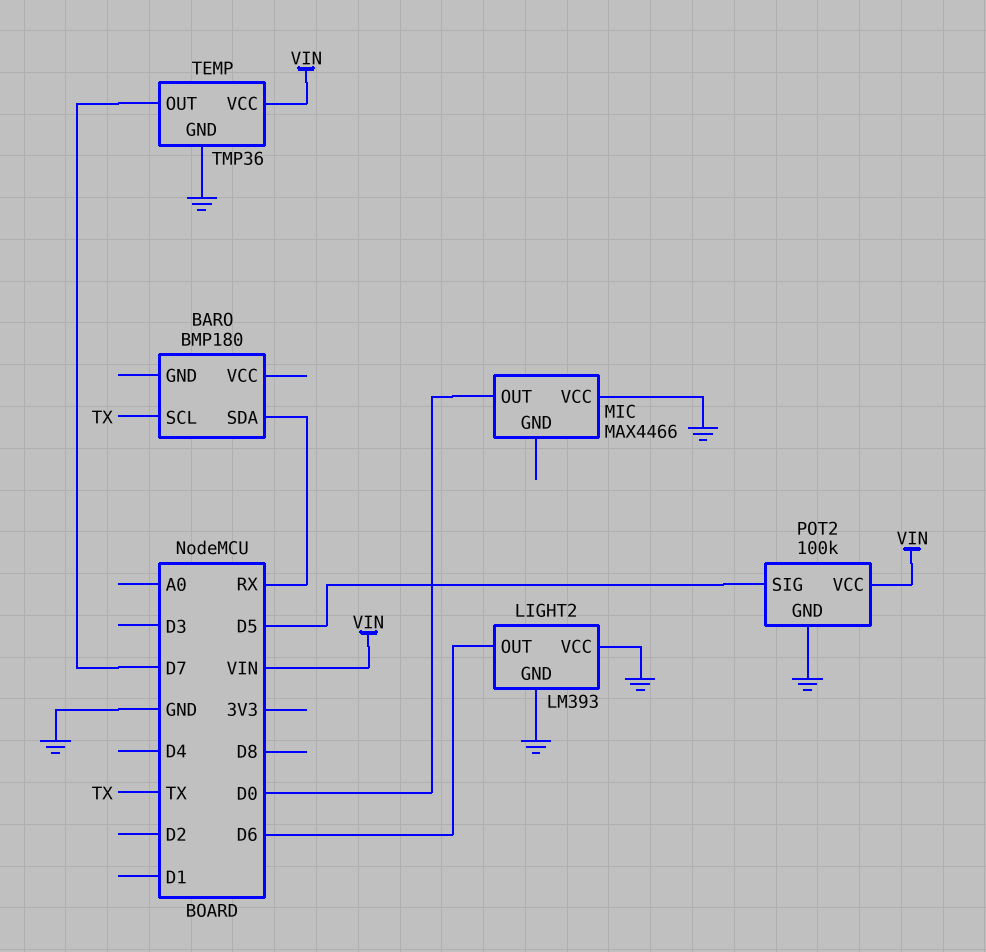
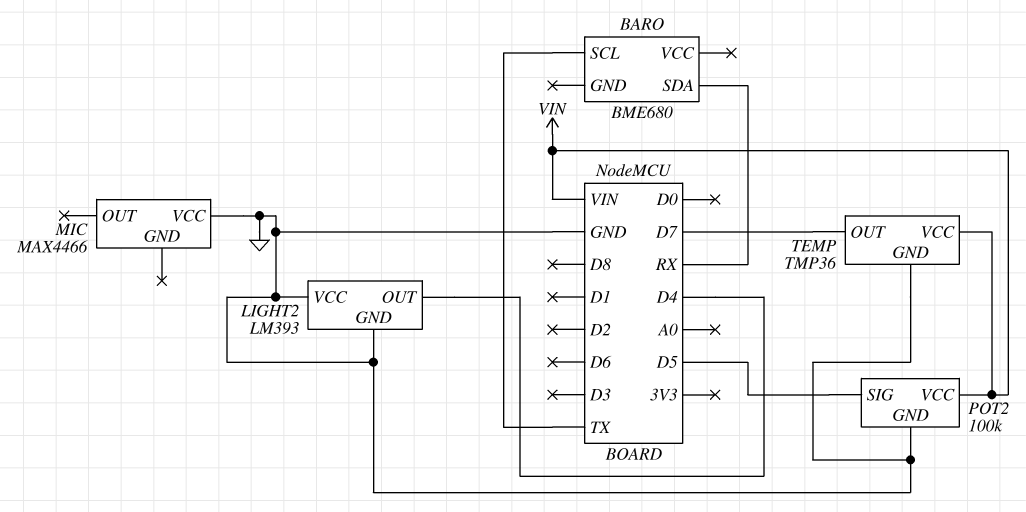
BARO: BMP180 -> BME680
LIGHT2 pin OUT: D6 -> D4
MIC pin OUT: D0 -> none

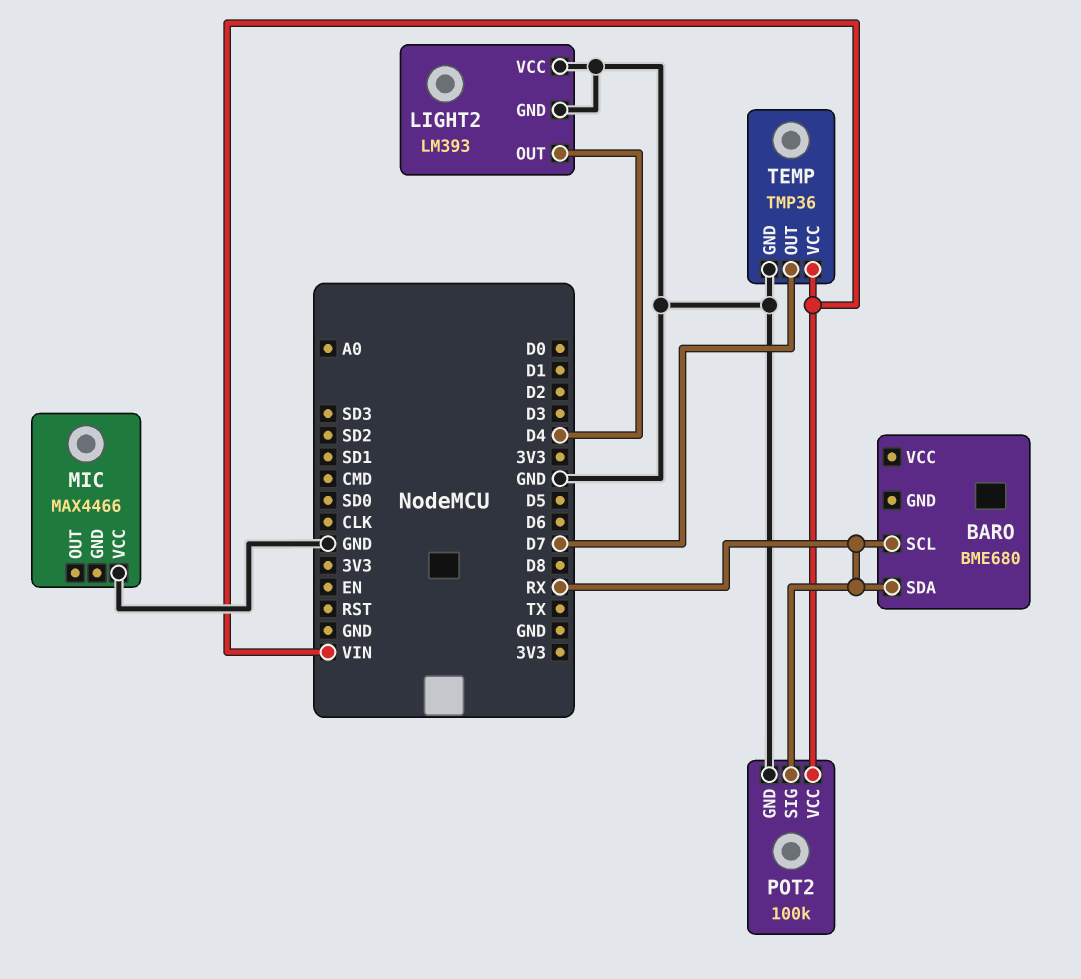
BARO pin SCL: TX -> RX
POT2 pin SIG: D5 -> RX

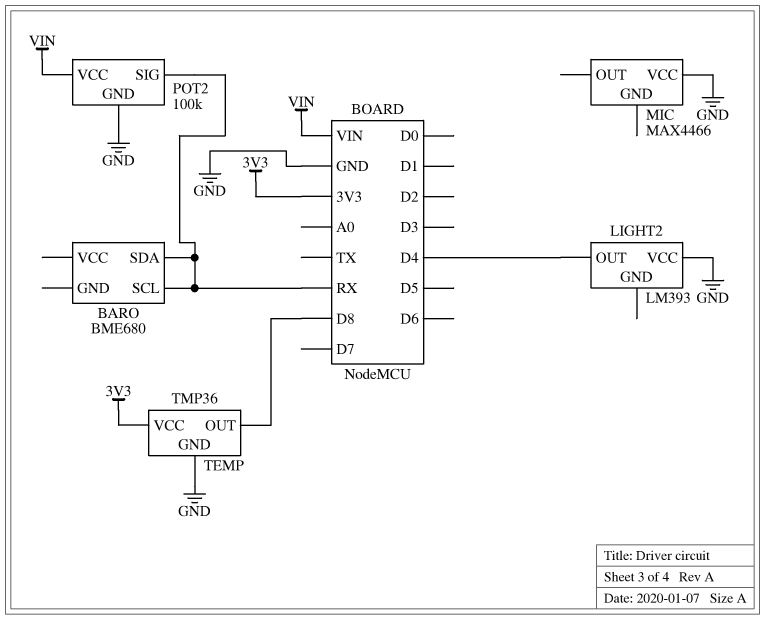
LIGHT2 pin GND: GND -> none
TEMP pin OUT: D7 -> D8
TEMP pin VCC: VIN -> 3V3

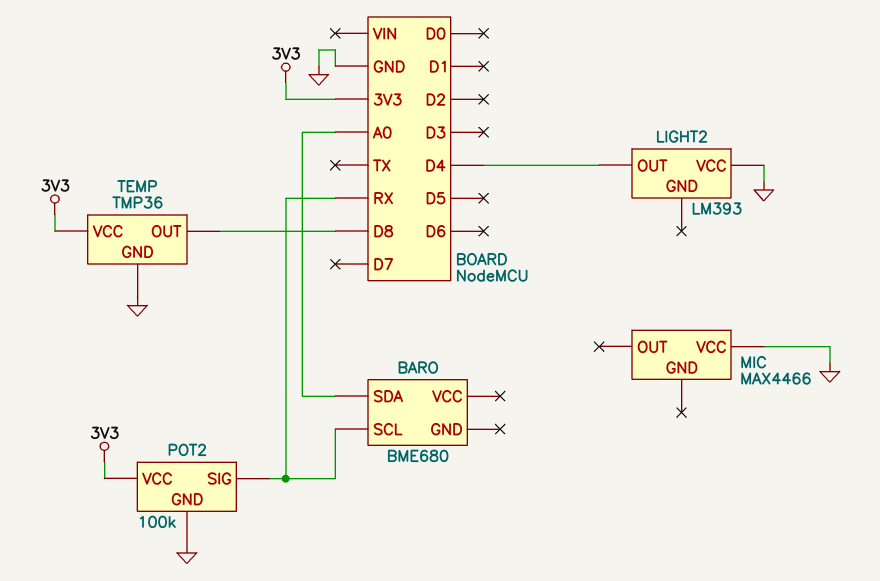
BARO pin SDA: RX -> A0
POT2 pin VCC: VIN -> 3V3

